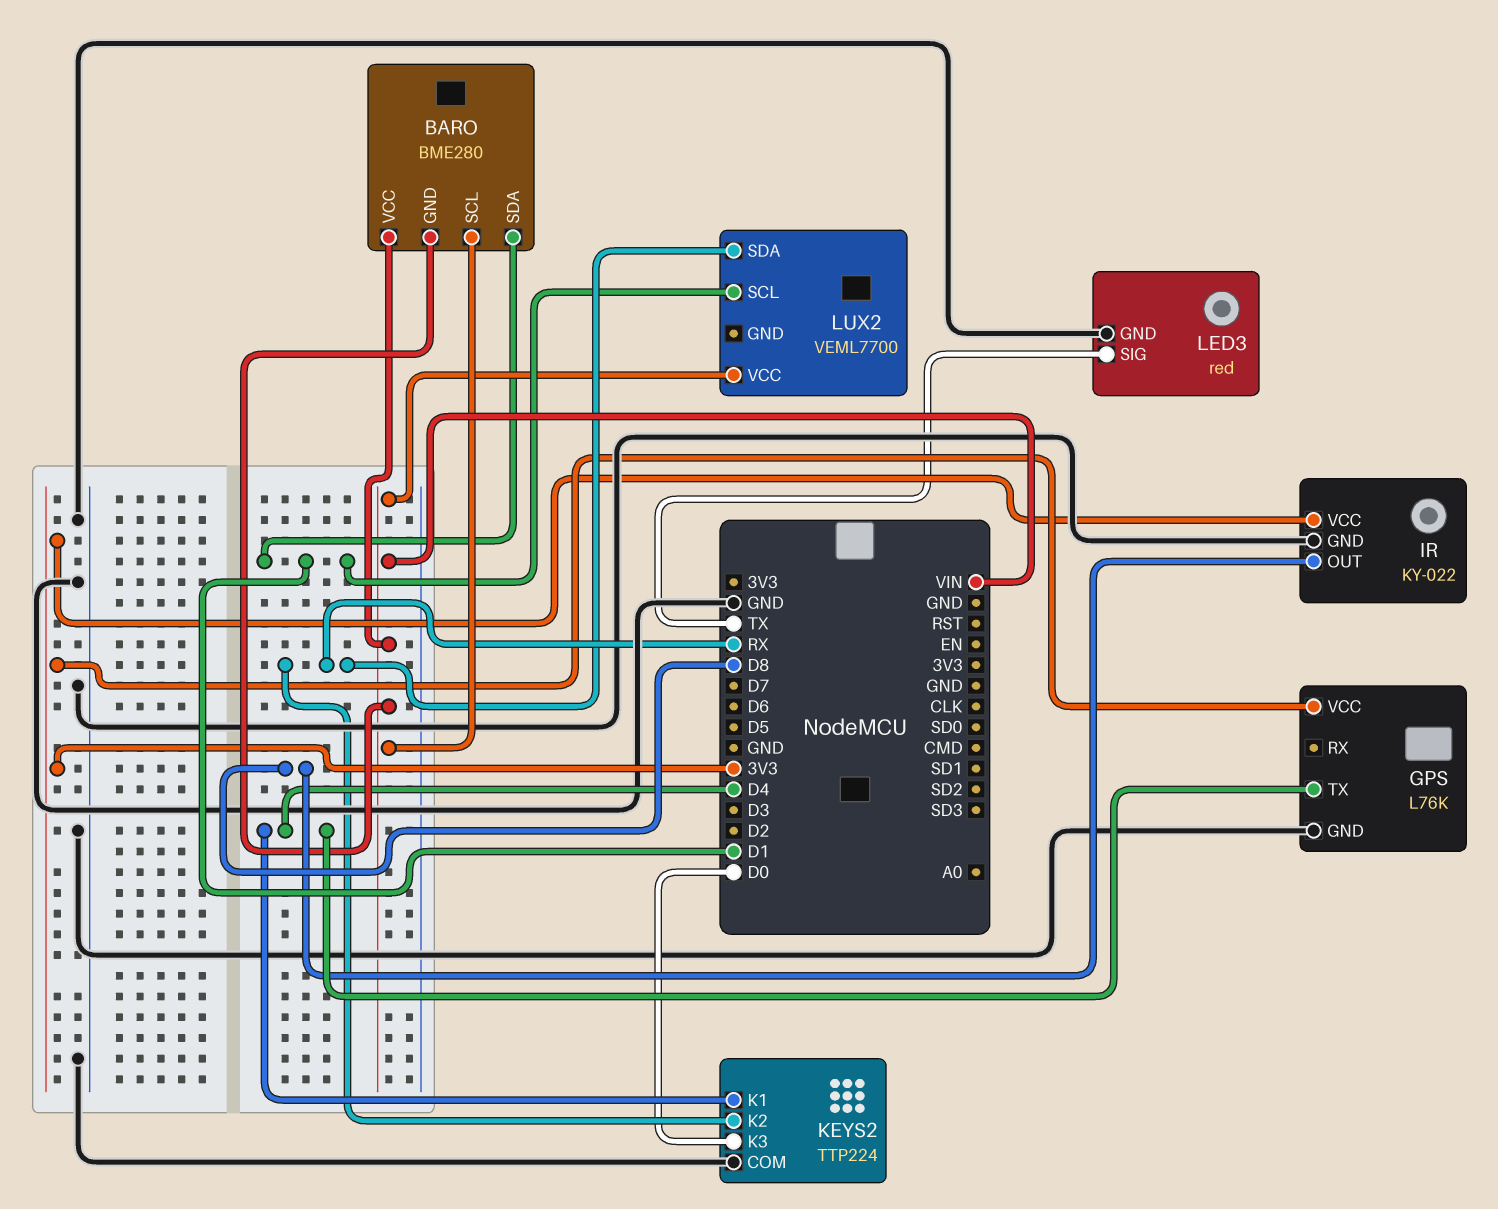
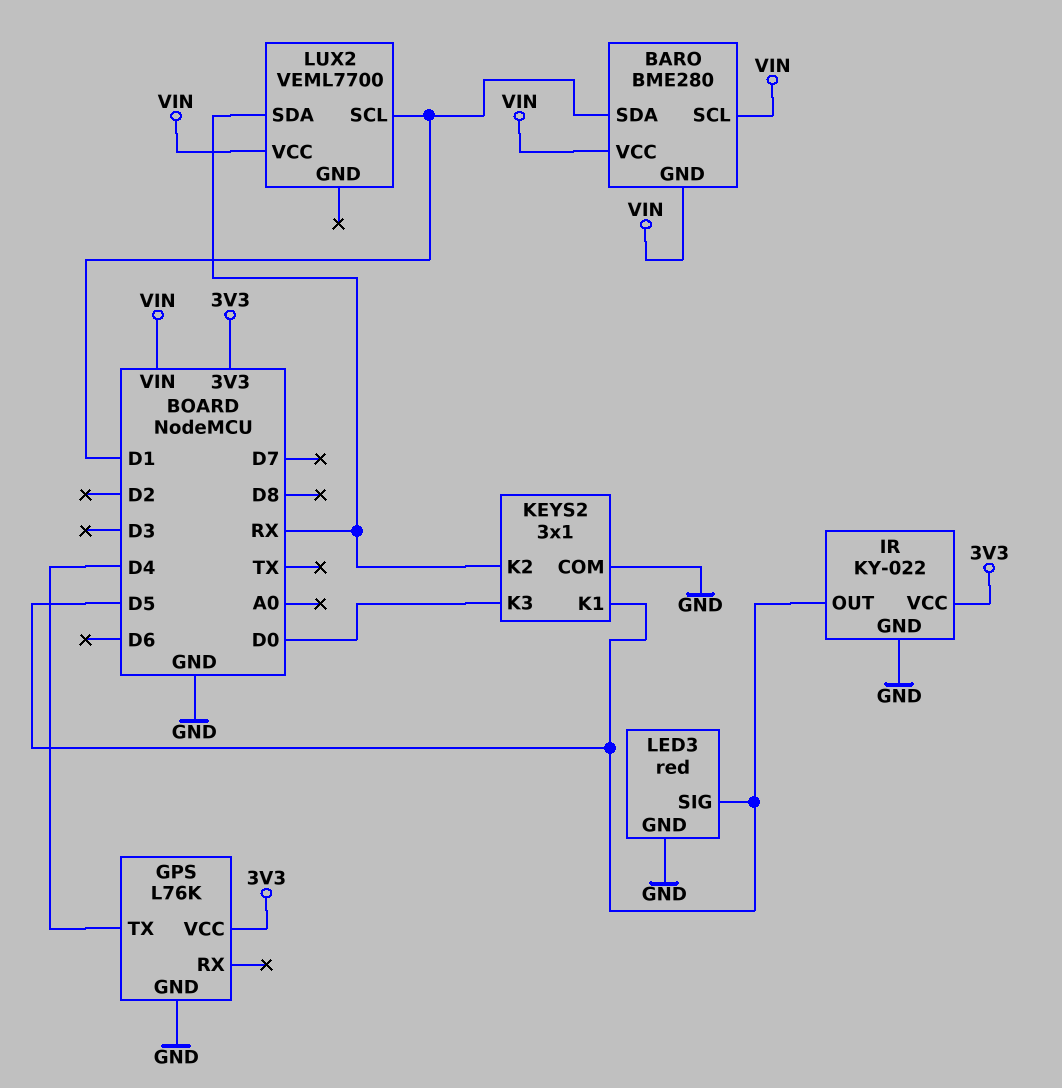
IR pin OUT: D8 -> D5
KEYS2: TTP224 -> 3x1
KEYS2 pin K1: D4 -> D5
LED3 pin SIG: TX -> D5

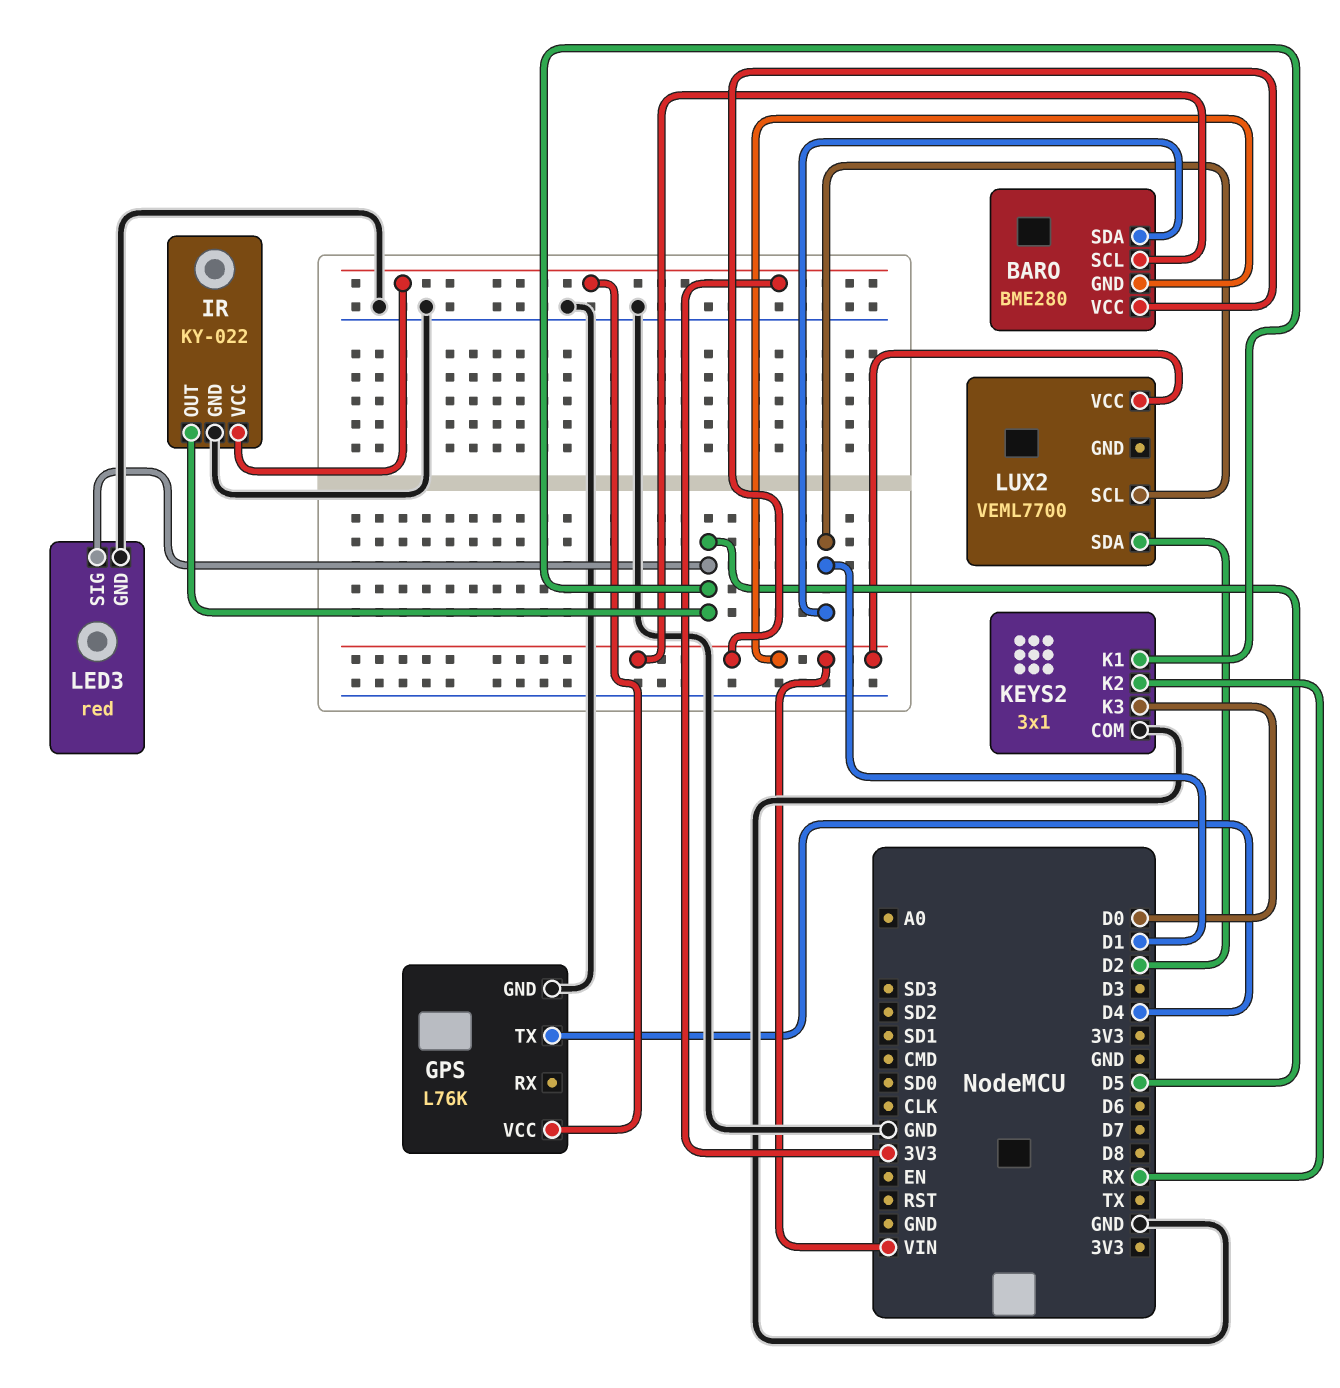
LUX2 pin SDA: RX -> D2

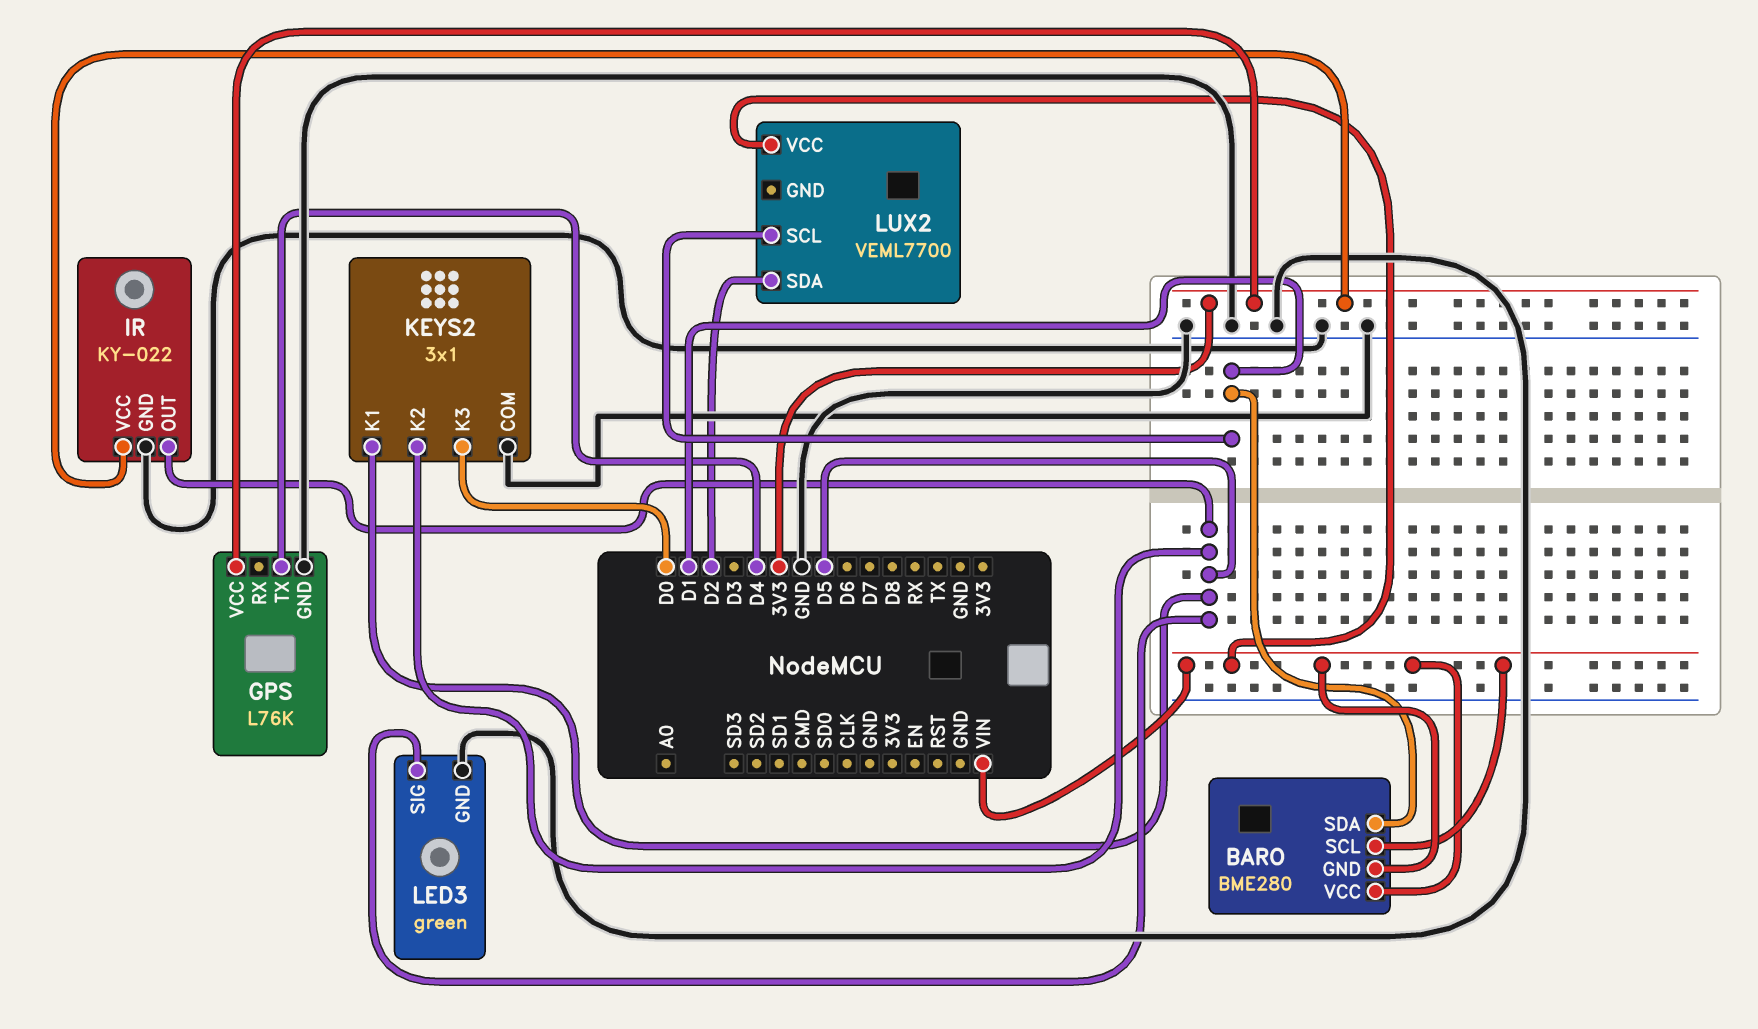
KEYS2 pin K2: RX -> D5
LED3: red -> green

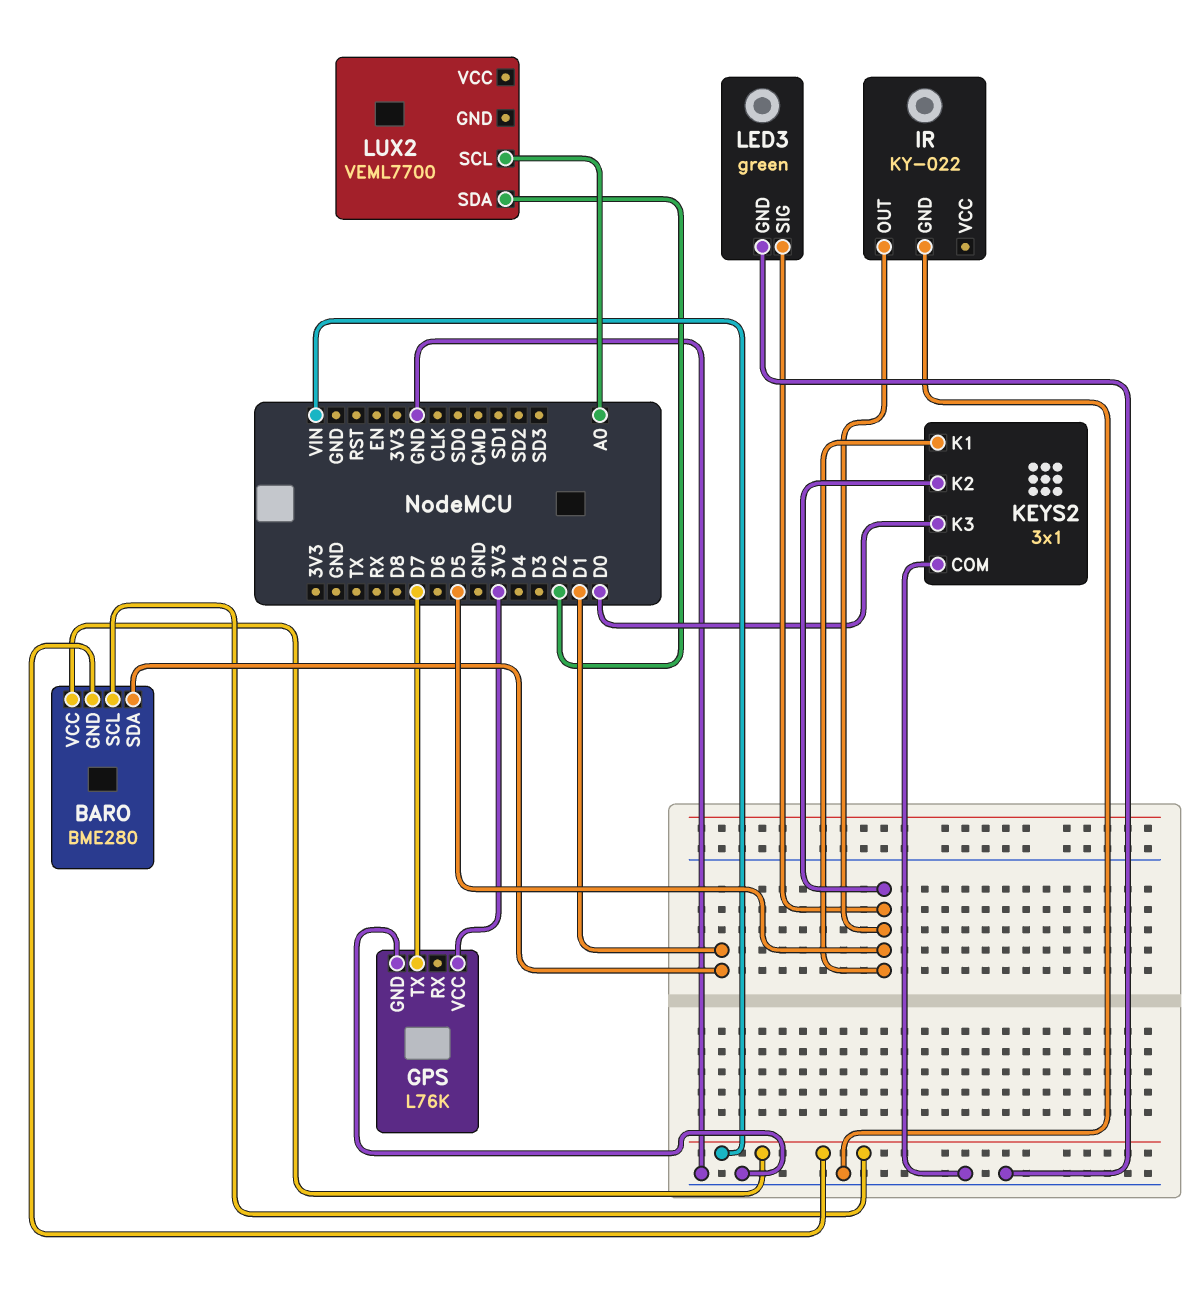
GPS pin TX: D4 -> D7
IR pin VCC: 3V3 -> none
LUX2 pin SCL: D1 -> A0
LUX2 pin VCC: VIN -> none

